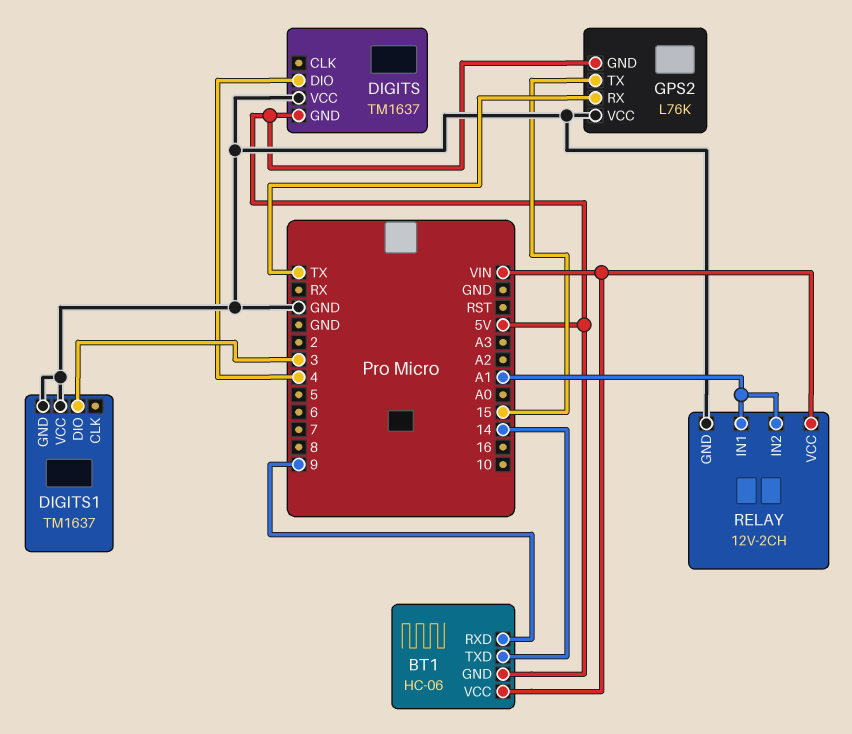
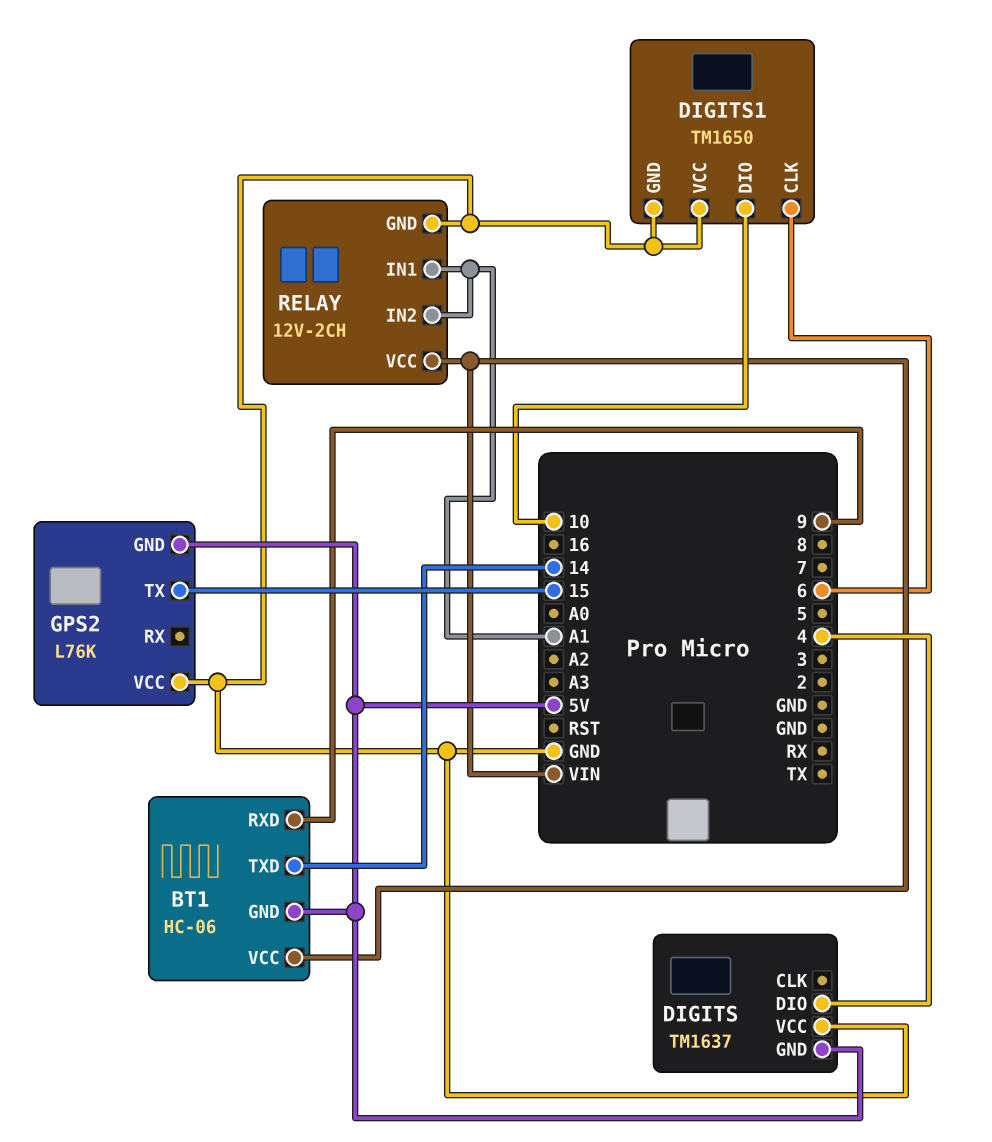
DIGITS1: TM1637 -> TM1650
DIGITS1 pin CLK: none -> 6
DIGITS1 pin DIO: 3 -> 10
GPS2 pin RX: TX -> none

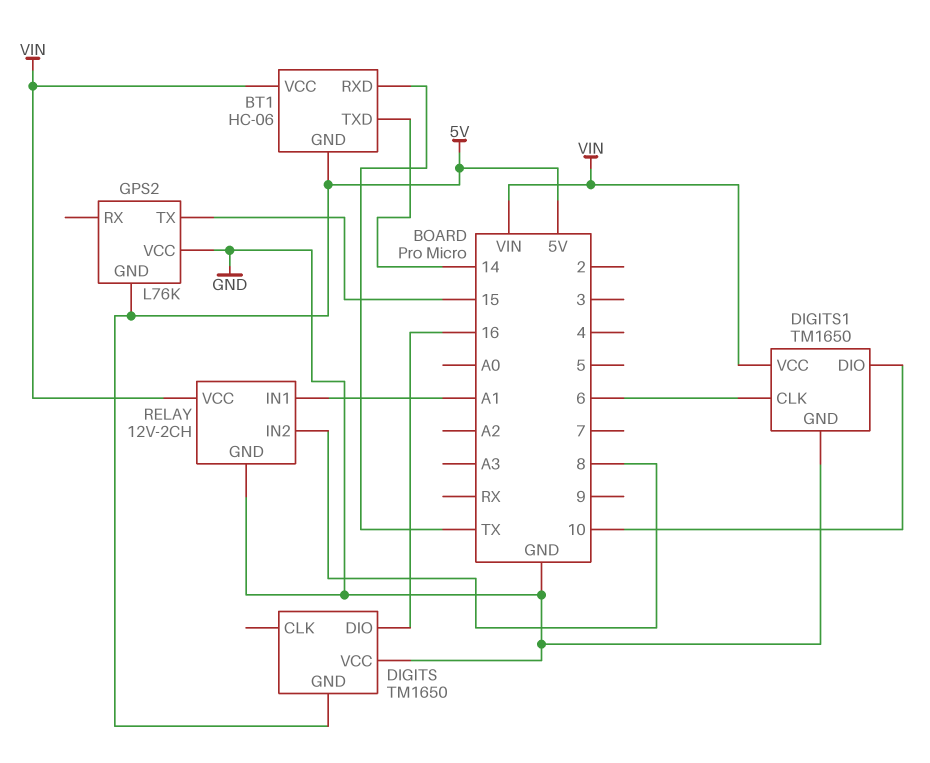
BT1 pin RXD: 9 -> TX
DIGITS: TM1637 -> TM1650
DIGITS pin DIO: 4 -> 16
DIGITS1 pin VCC: GND -> VIN
RELAY pin IN2: A1 -> 8

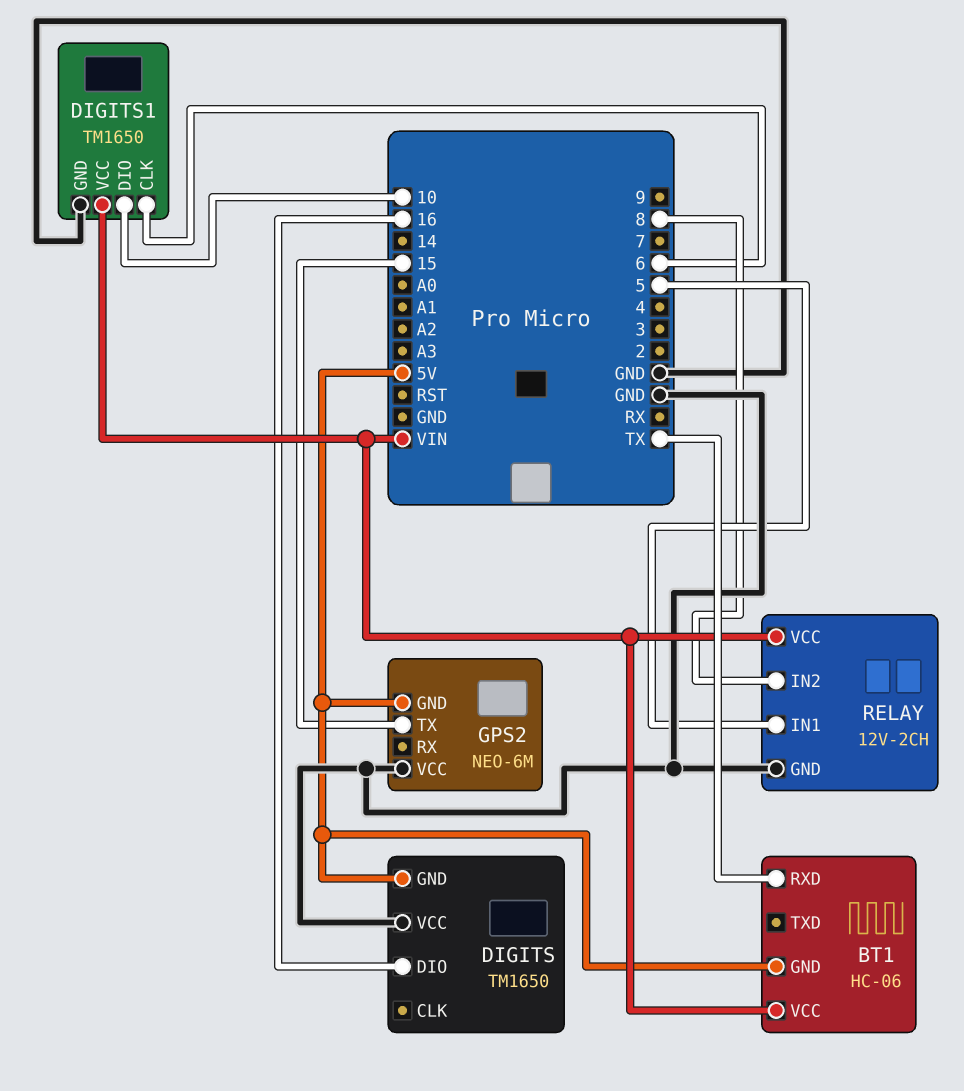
BT1 pin TXD: 14 -> none
GPS2: L76K -> NEO-6M
RELAY pin IN1: A1 -> 5

